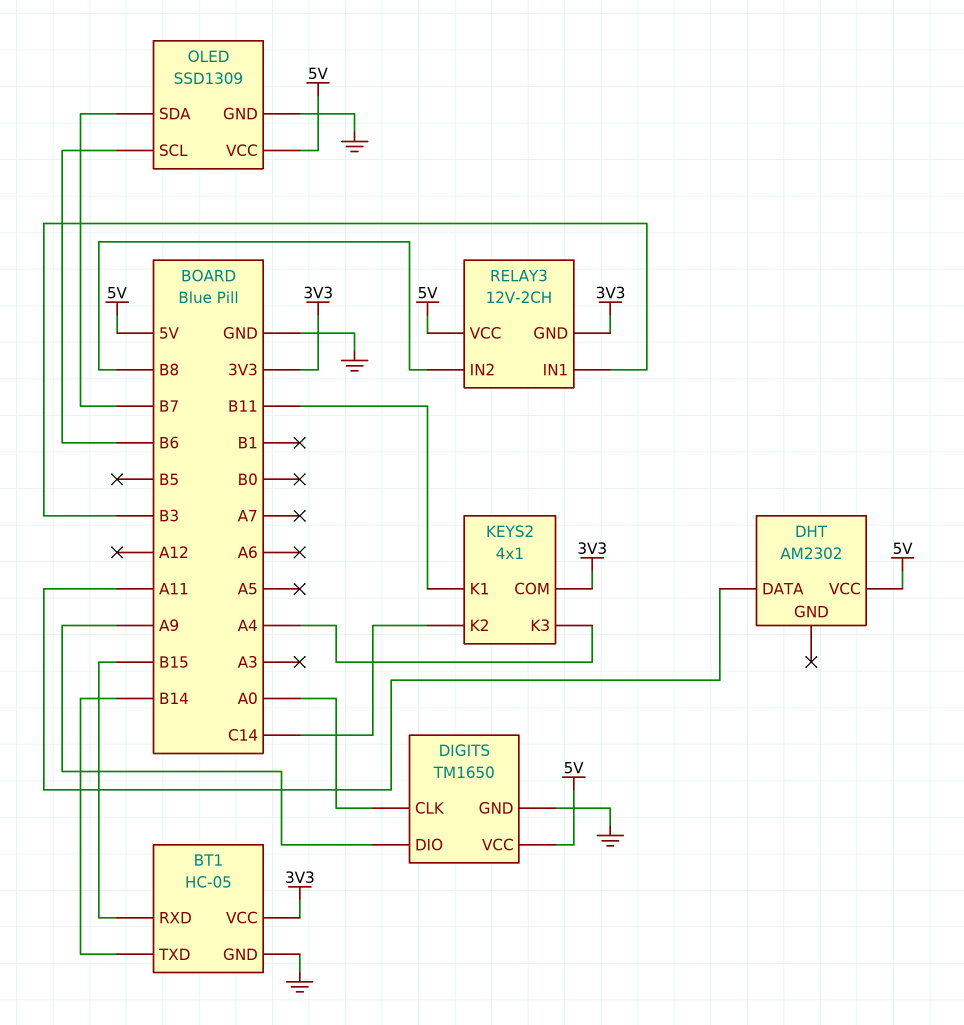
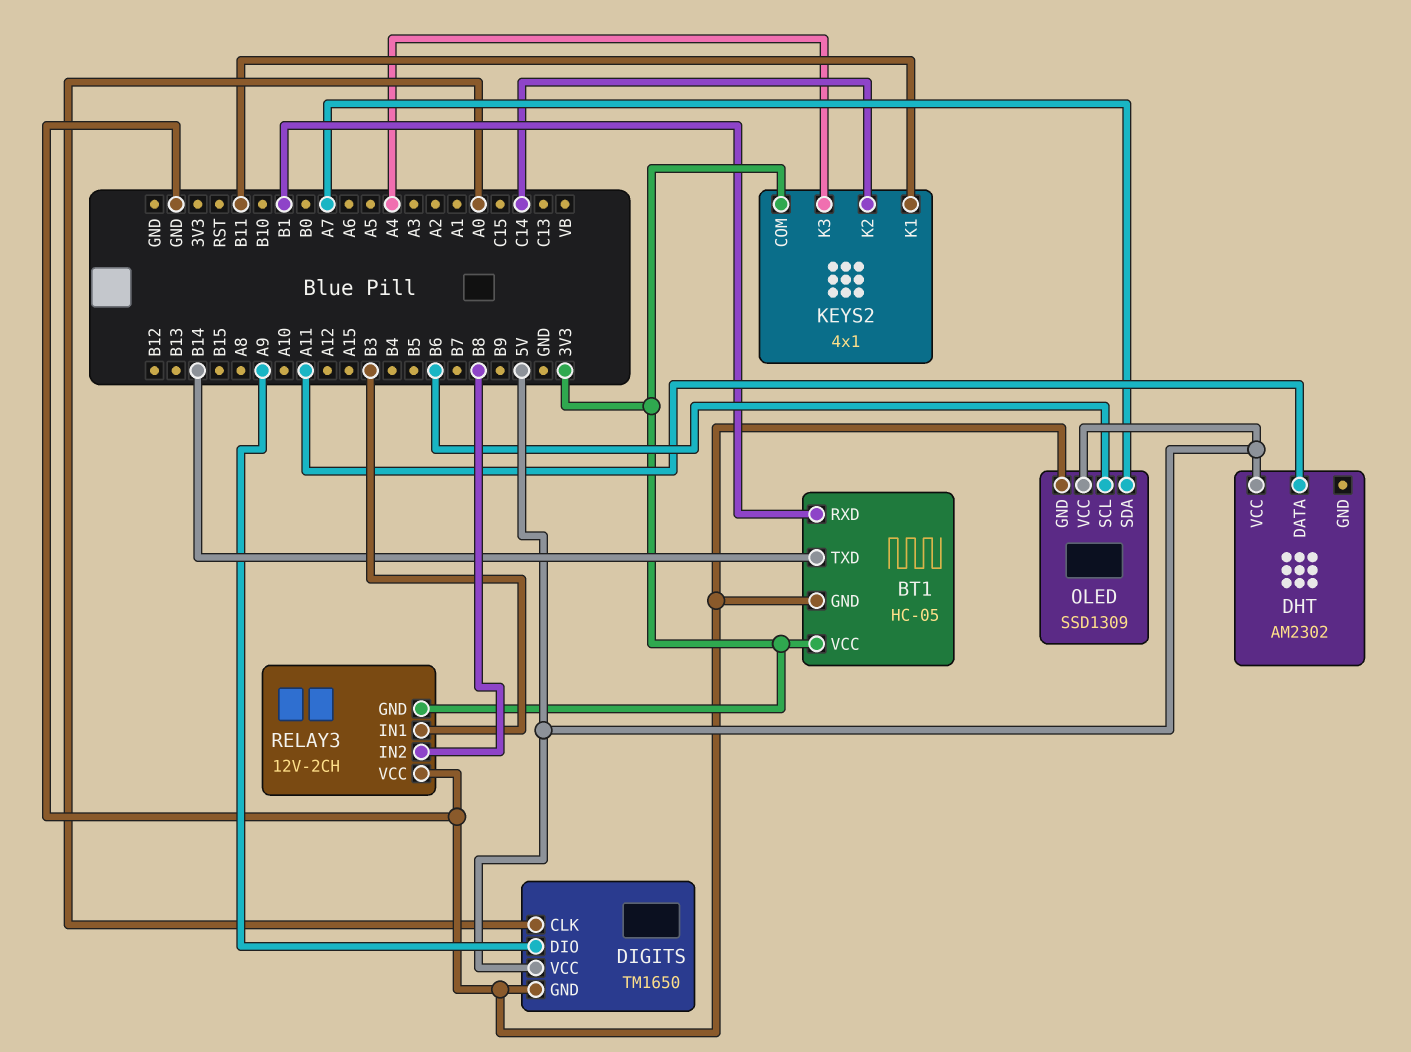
BT1 pin RXD: B15 -> B1
OLED pin SDA: B7 -> A7
RELAY3 pin VCC: 5V -> GND

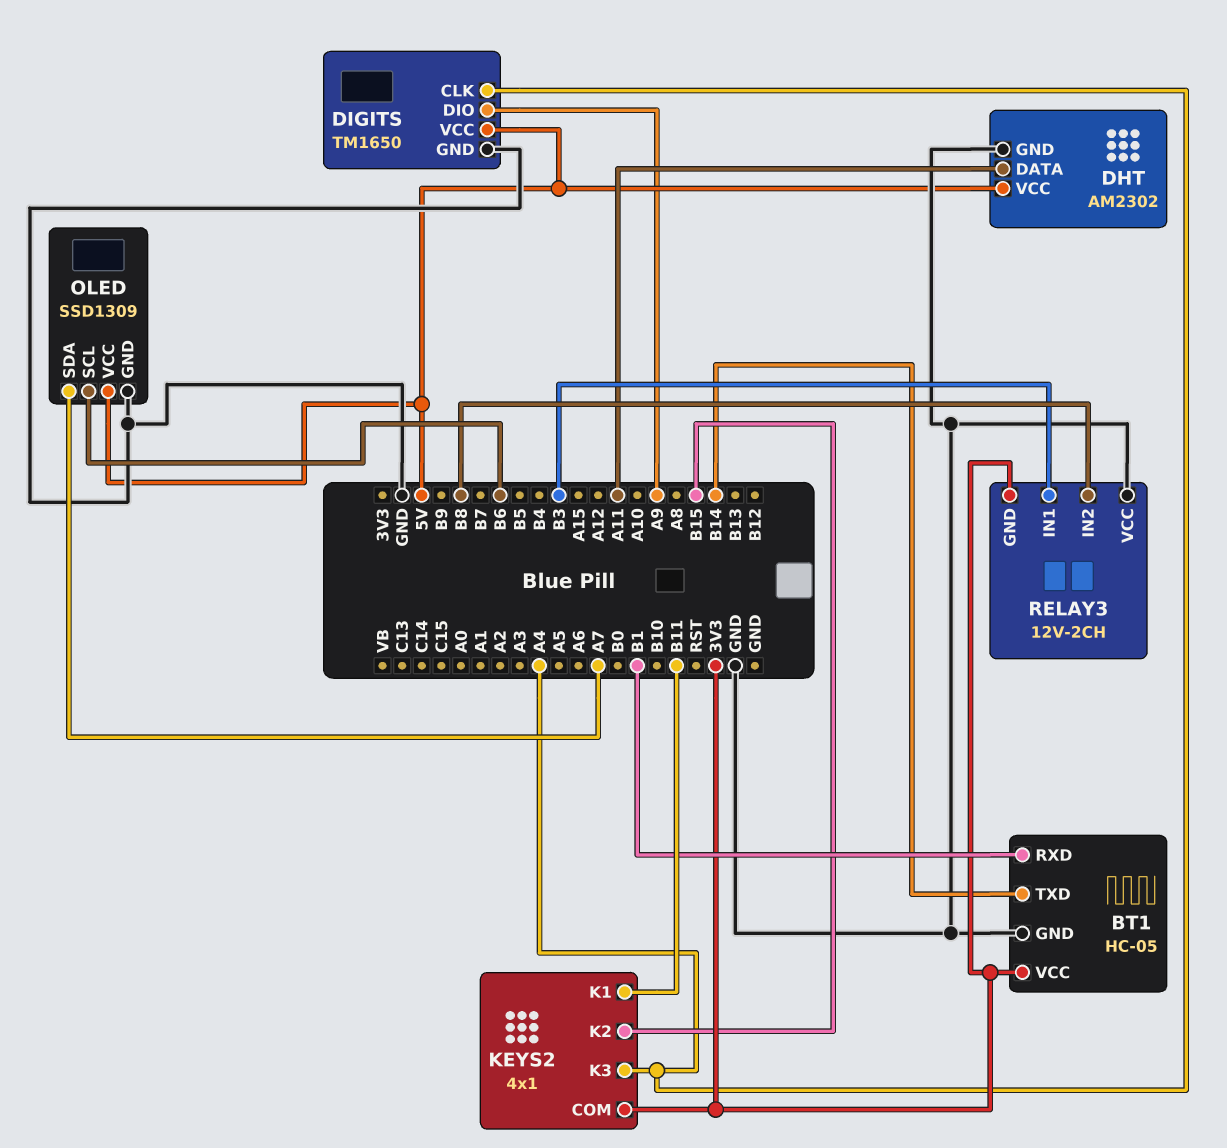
DHT pin GND: none -> GND
DIGITS pin CLK: A0 -> A4
KEYS2 pin K2: C14 -> B15

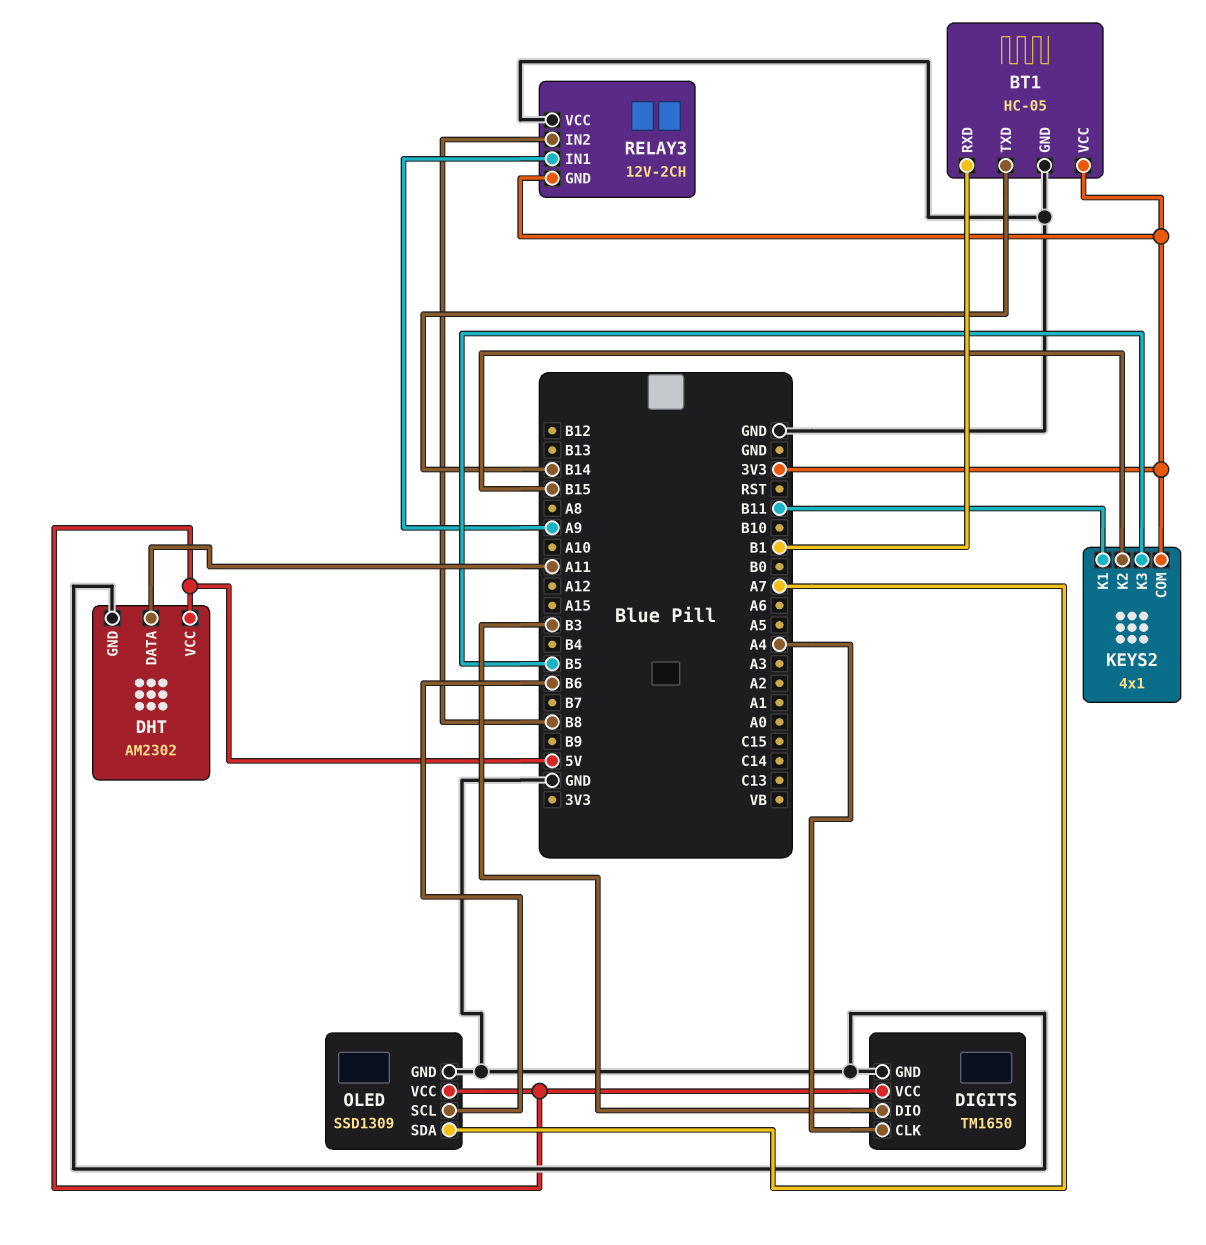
DIGITS pin DIO: A9 -> B3
KEYS2 pin K3: A4 -> B5
RELAY3 pin IN1: B3 -> A9

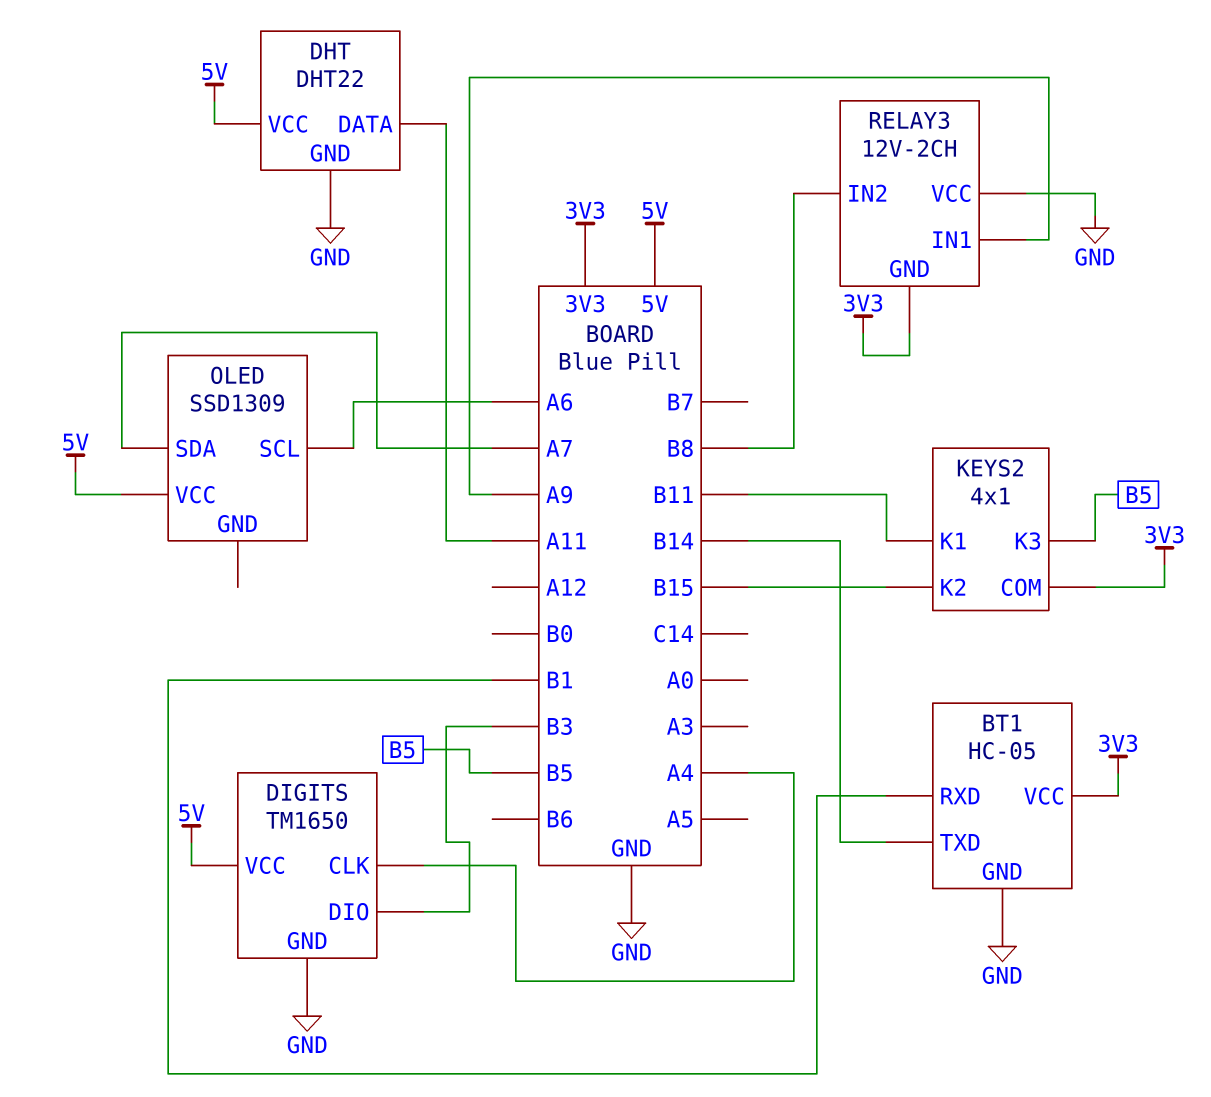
DHT: AM2302 -> DHT22
OLED pin GND: GND -> none
OLED pin SCL: B6 -> A6

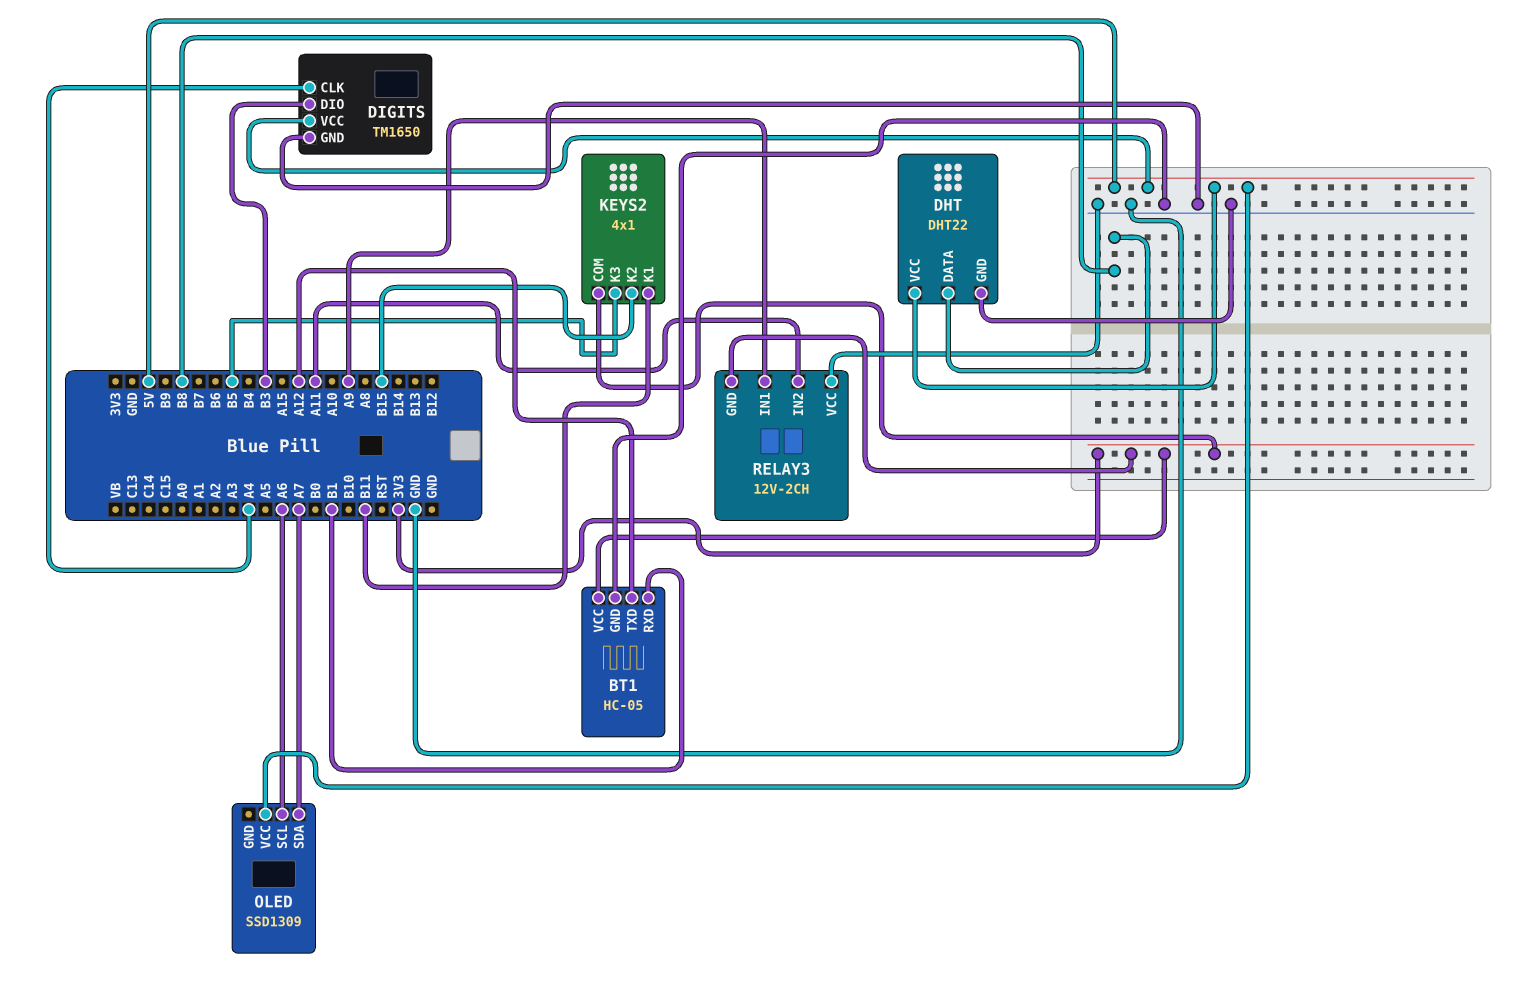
BT1 pin TXD: B14 -> A12
DHT pin DATA: A11 -> B8
RELAY3 pin IN2: B8 -> A11

